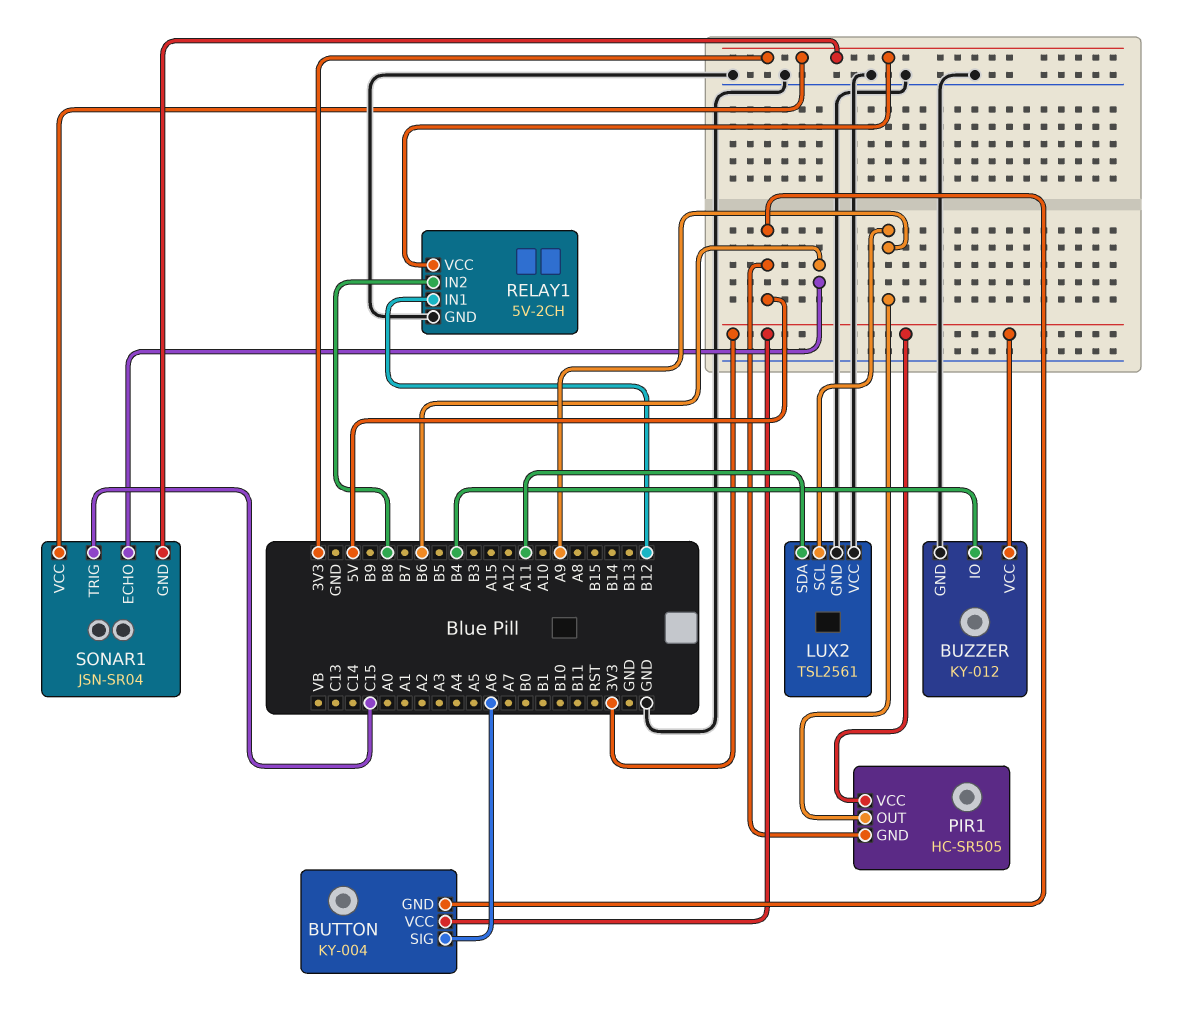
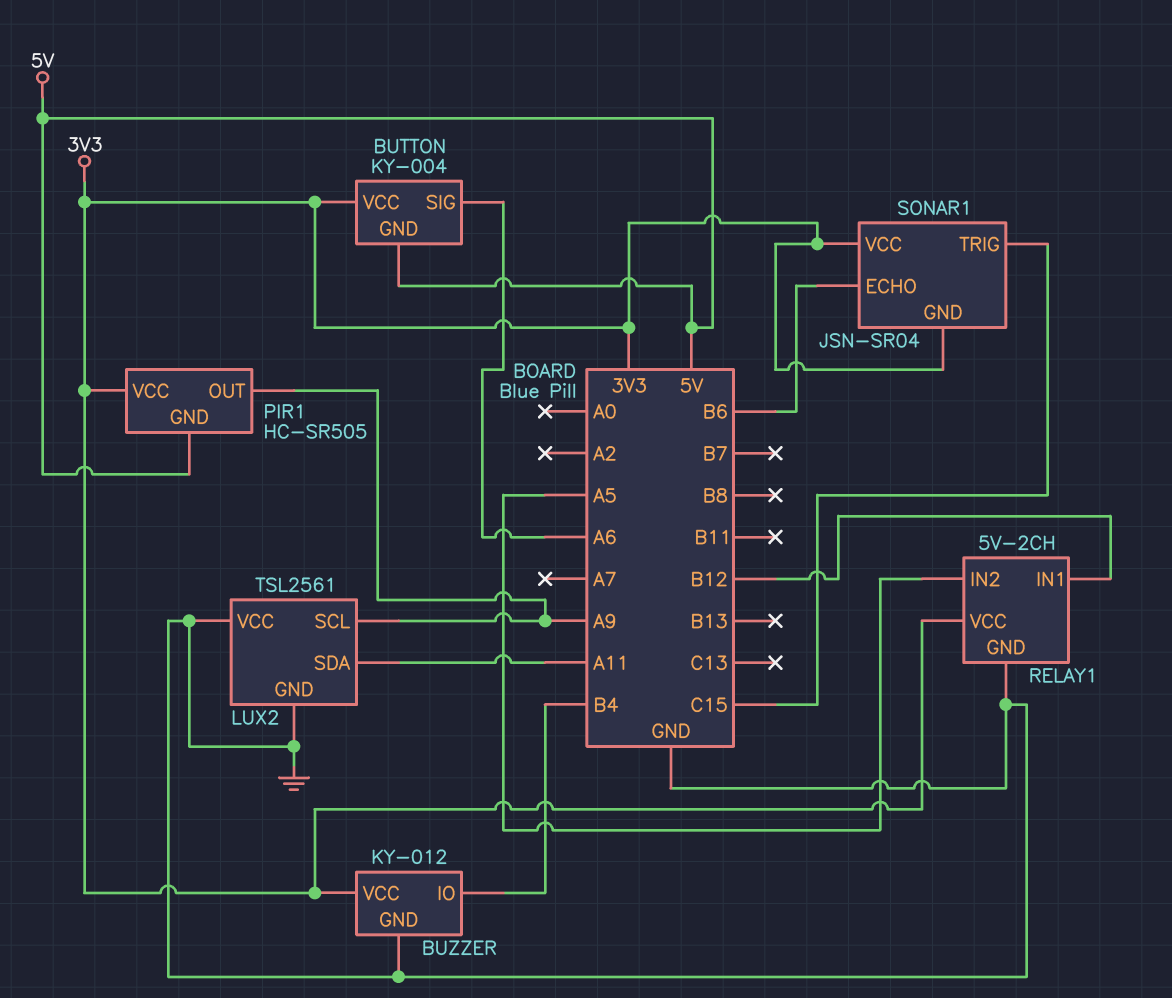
RELAY1 pin IN2: B8 -> A5

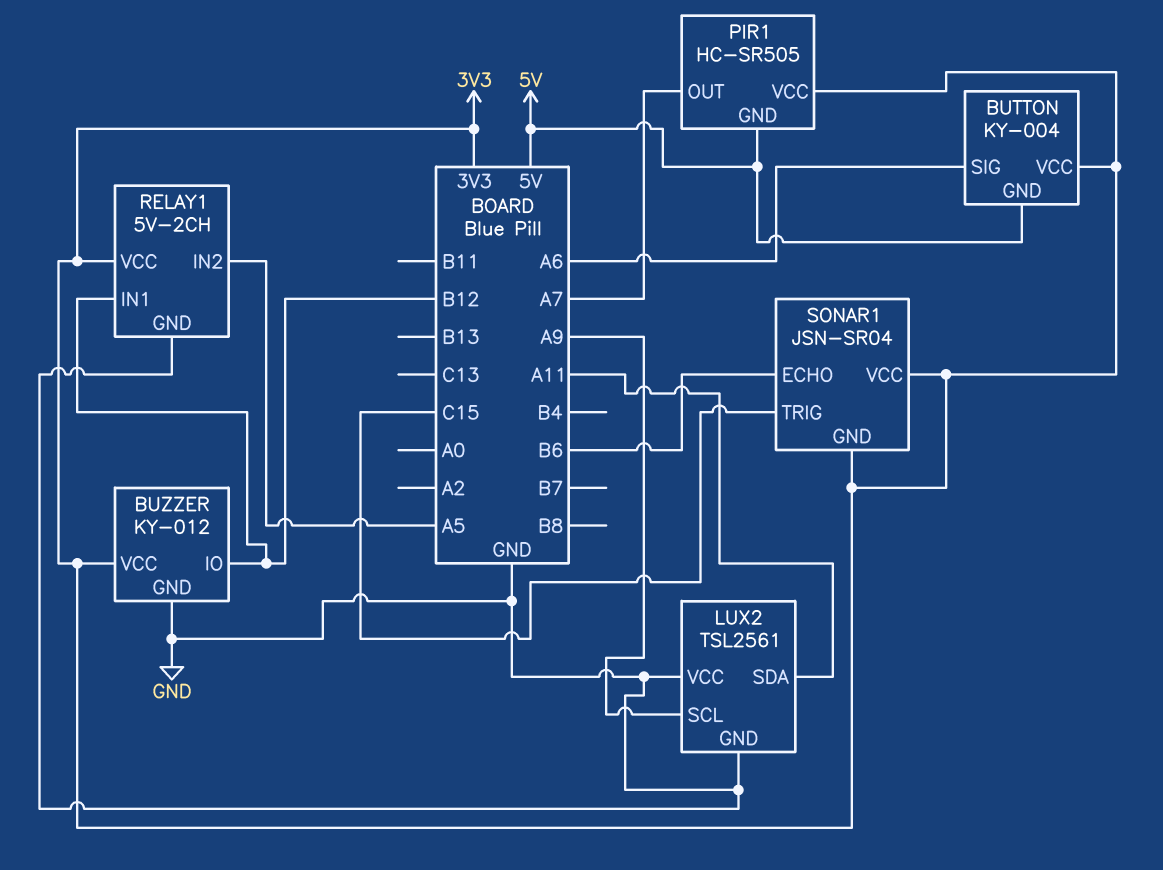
BUZZER pin IO: B4 -> B12
PIR1 pin OUT: A9 -> A7

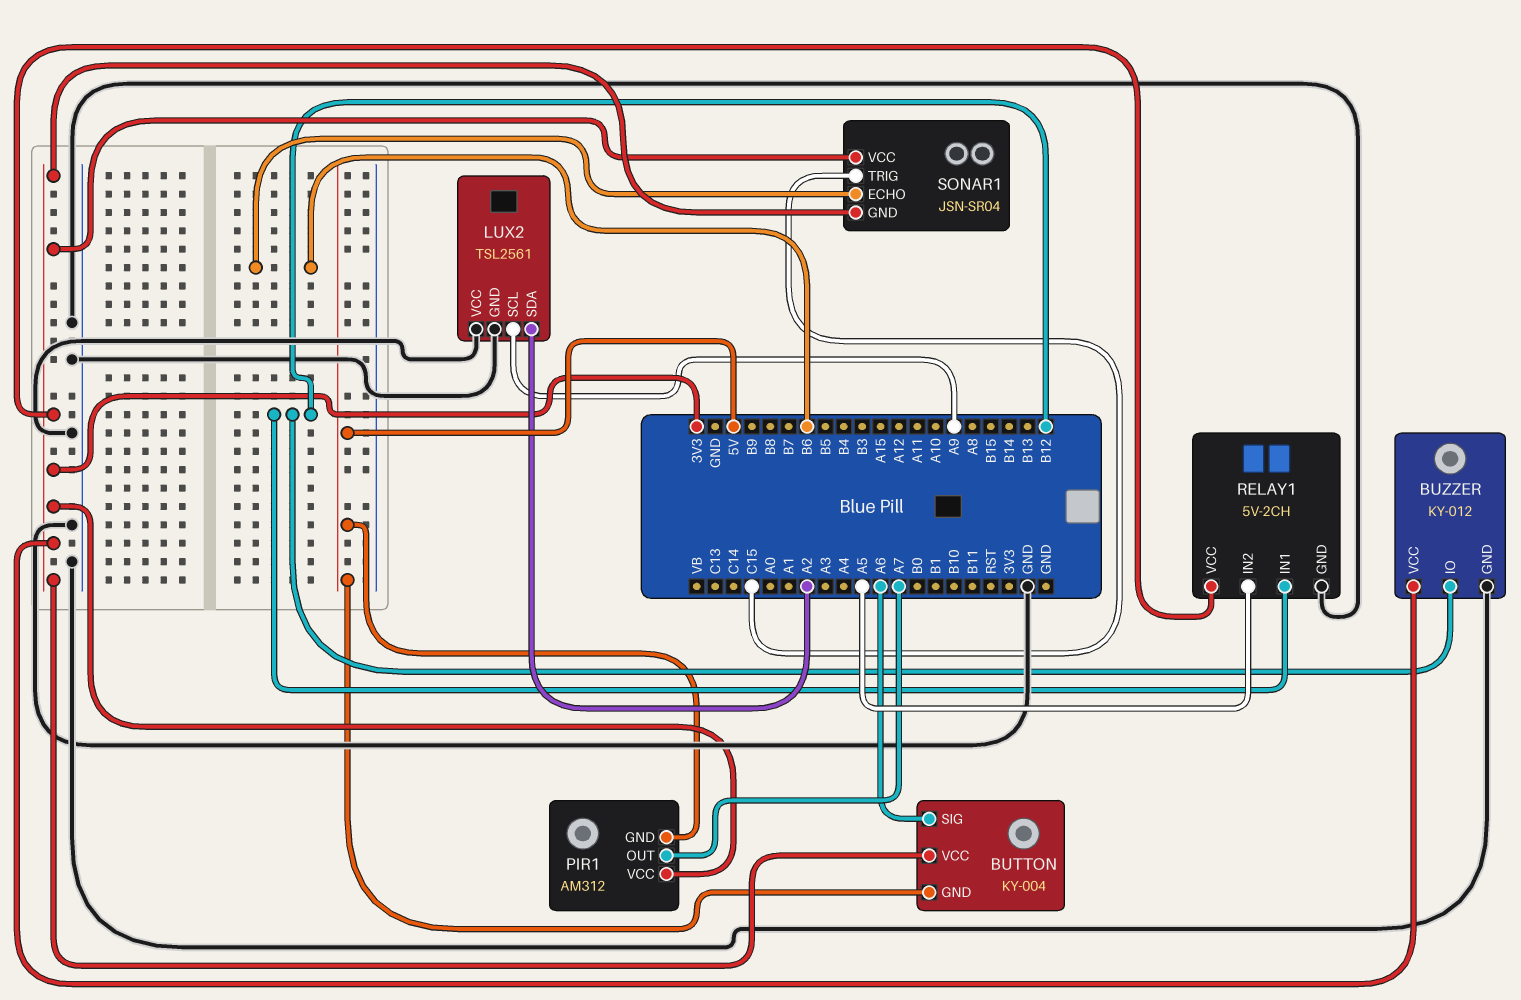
LUX2 pin SDA: A11 -> A2
PIR1: HC-SR505 -> AM312

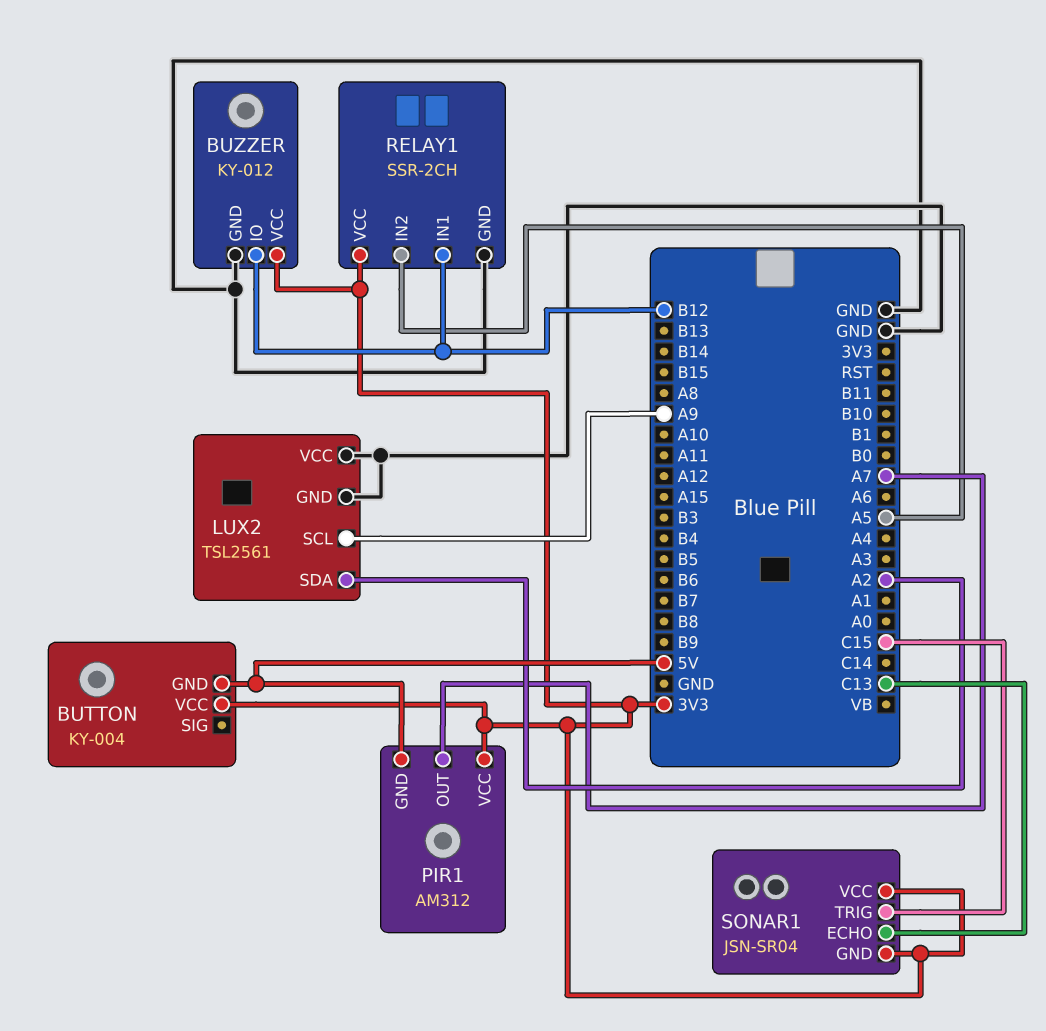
BUTTON pin SIG: A6 -> none
RELAY1: 5V-2CH -> SSR-2CH
SONAR1 pin ECHO: B6 -> C13

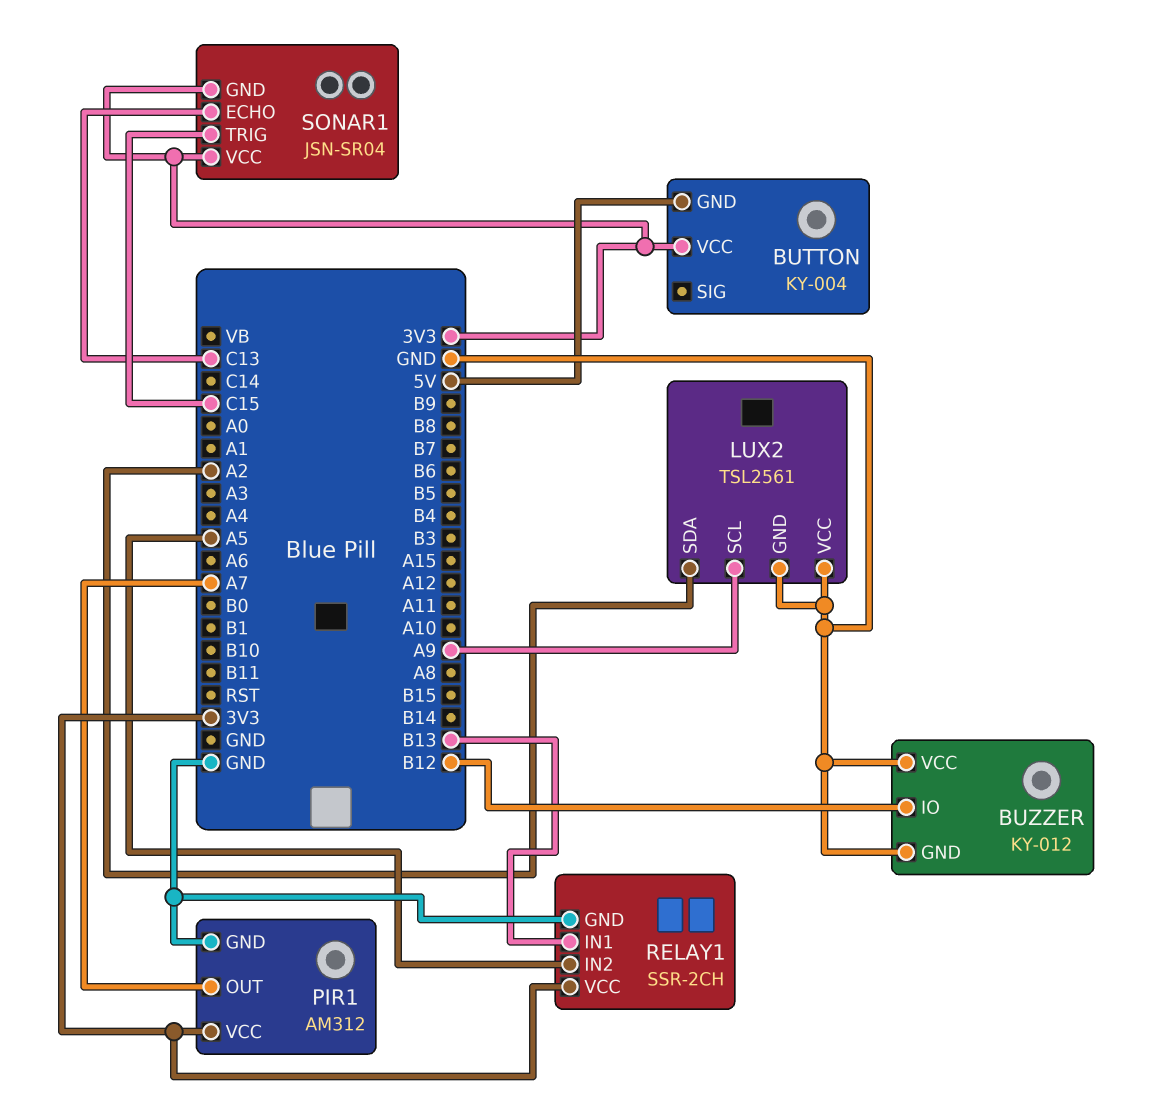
BUZZER pin VCC: 3V3 -> GND
PIR1 pin GND: 5V -> GND
RELAY1 pin IN1: B12 -> B13

